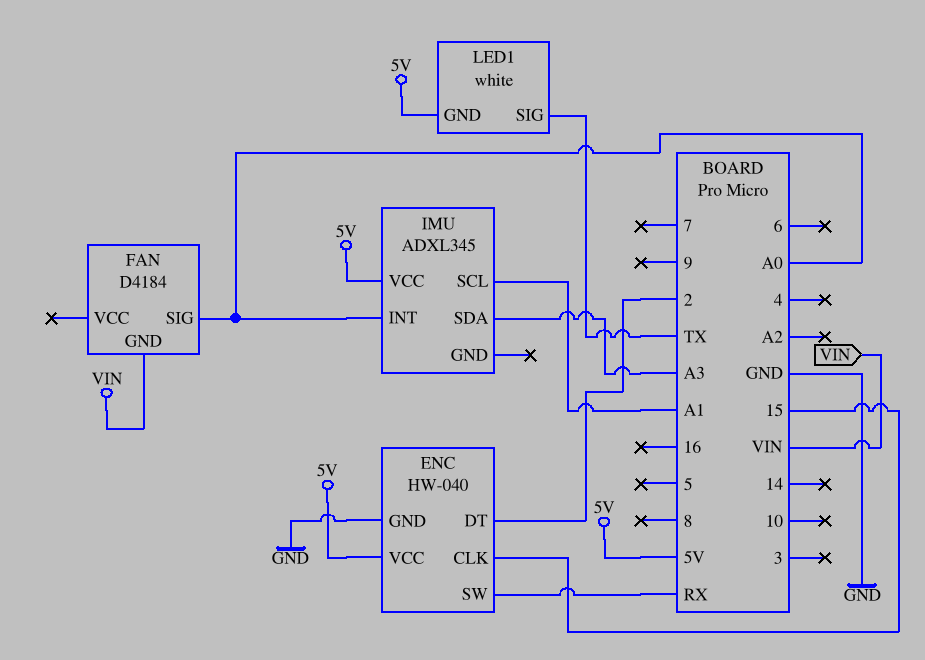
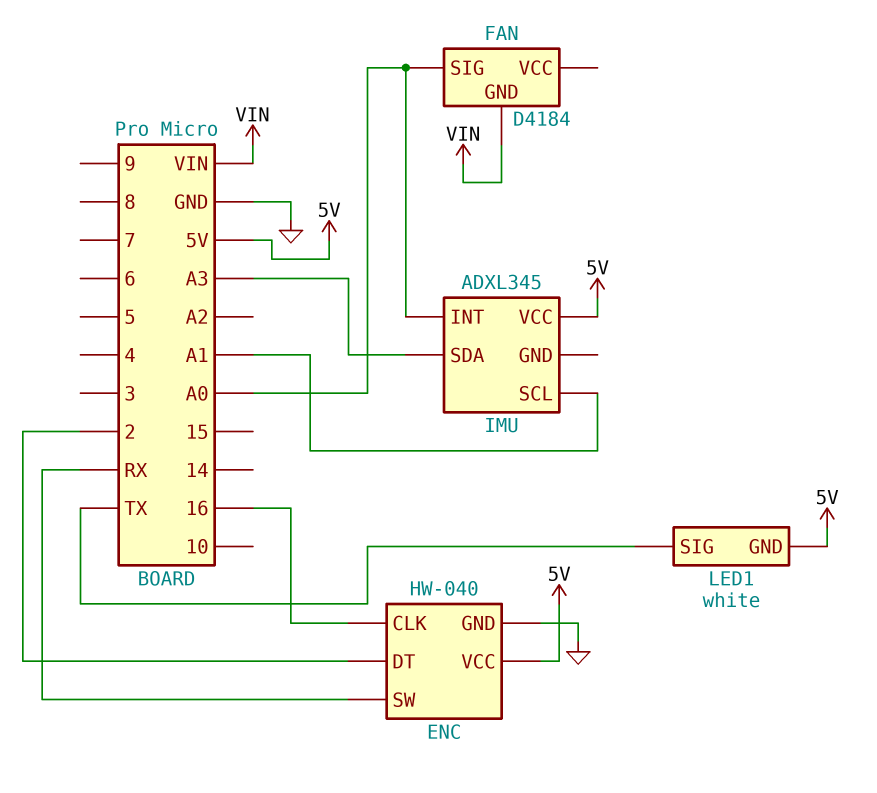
ENC pin CLK: 15 -> 16

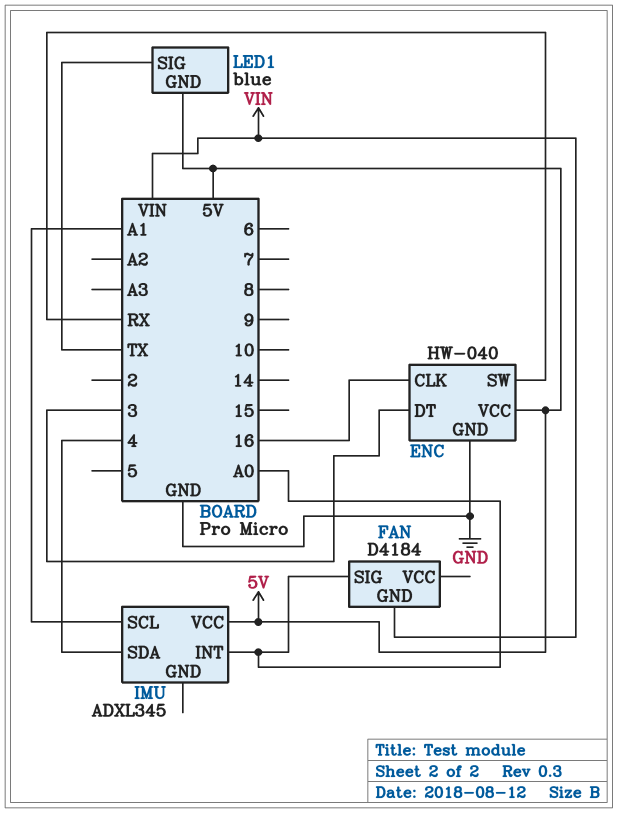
ENC pin DT: 2 -> 3
IMU pin SDA: A3 -> 4
LED1: white -> blue

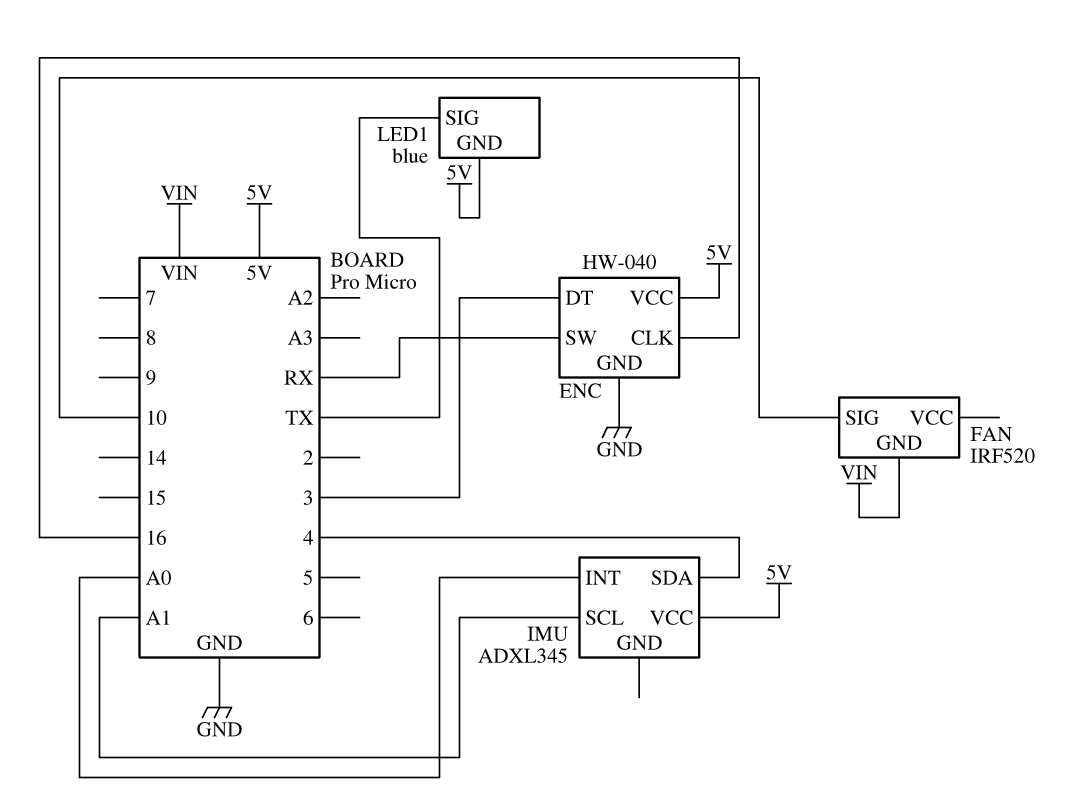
FAN: D4184 -> IRF520
FAN pin SIG: A0 -> 10

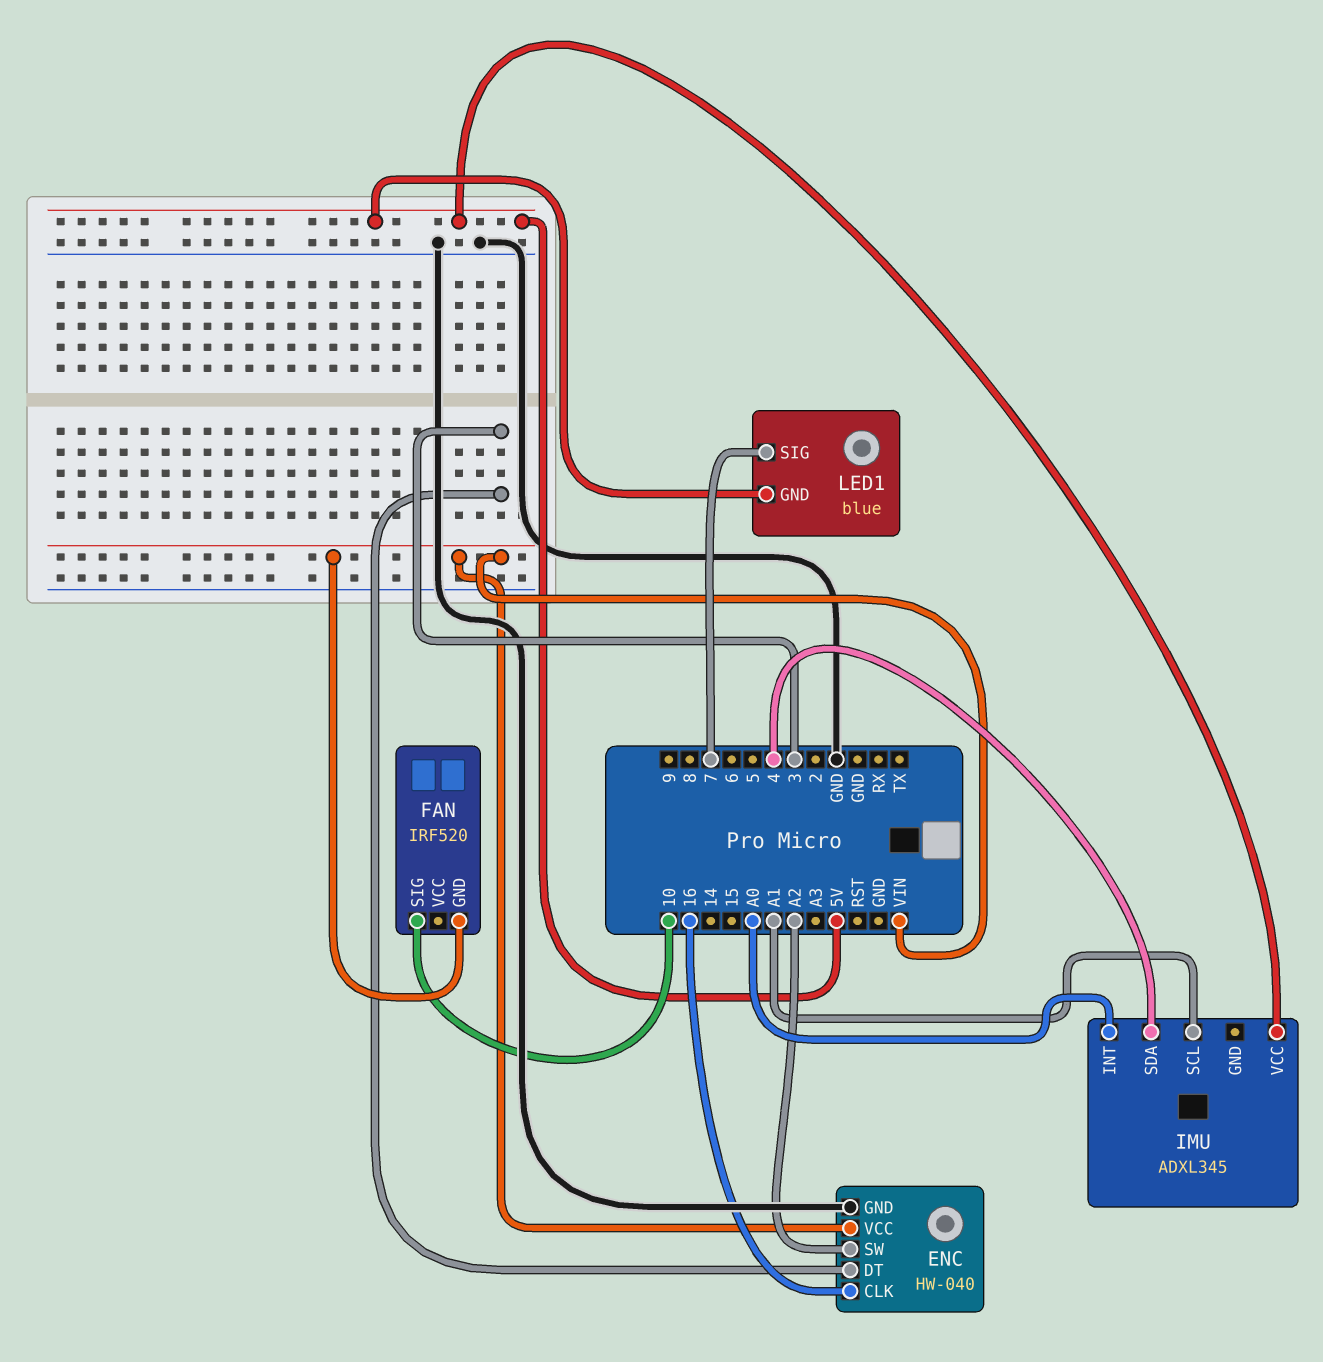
ENC pin SW: RX -> A2
ENC pin VCC: 5V -> VIN
LED1 pin SIG: TX -> 7

